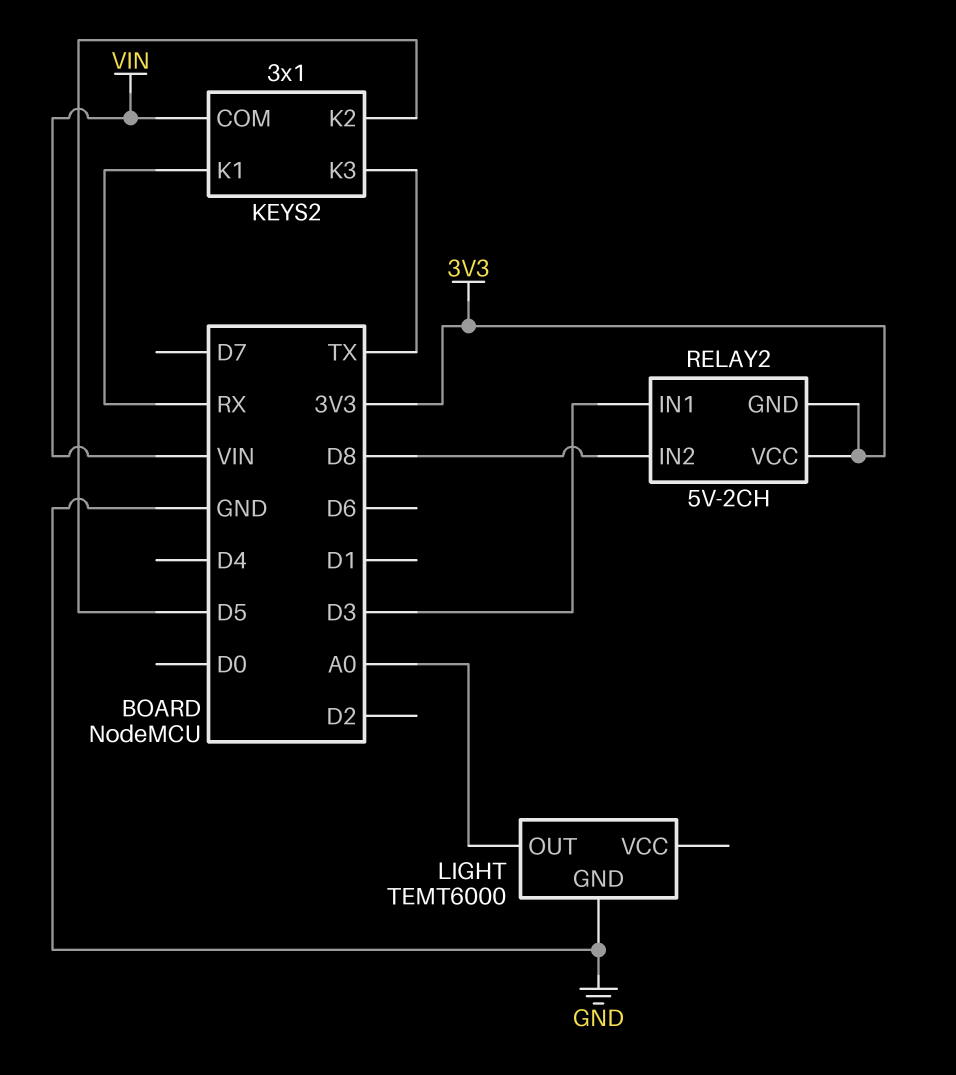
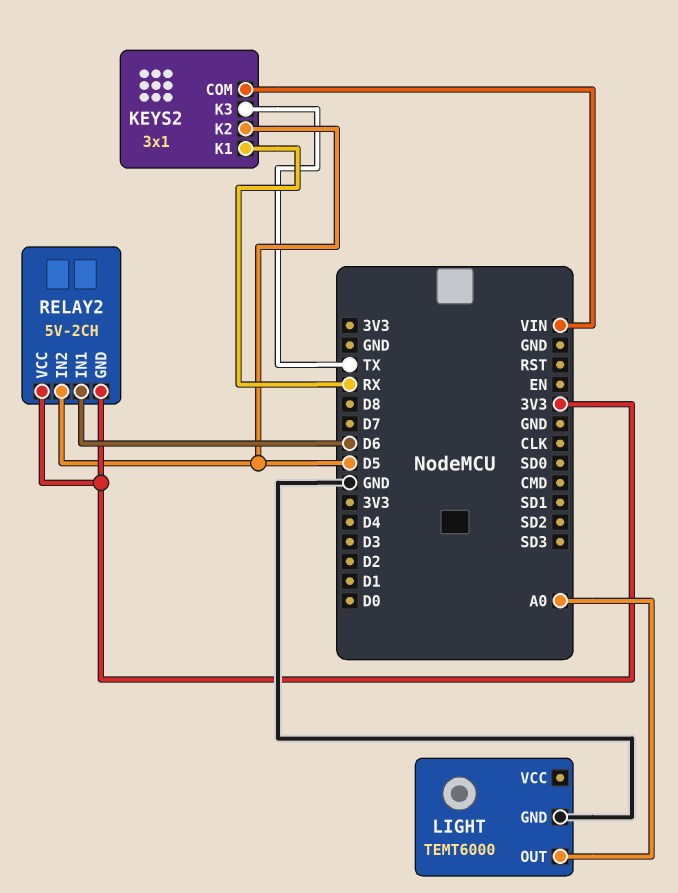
RELAY2 pin IN1: D3 -> D6
RELAY2 pin IN2: D8 -> D5

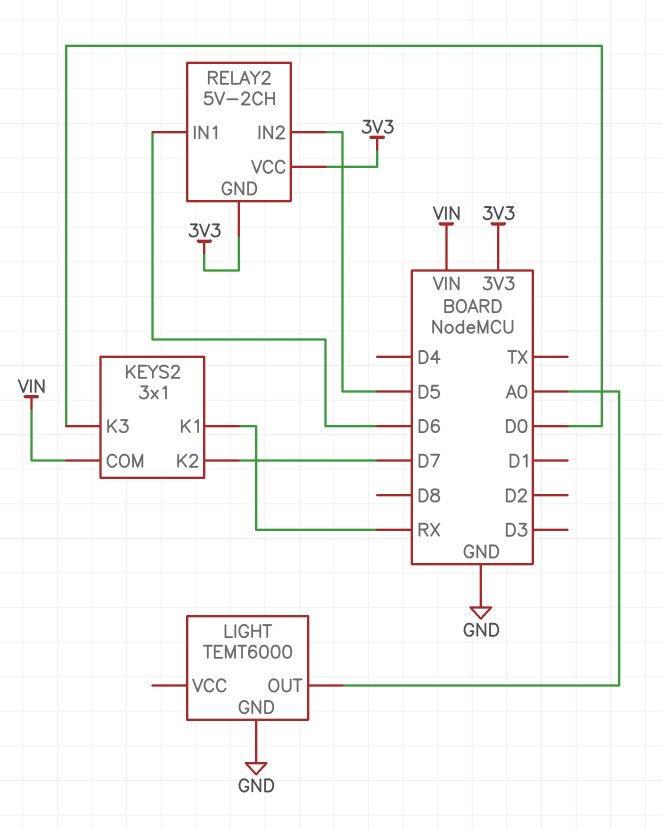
KEYS2 pin K2: D5 -> D7
KEYS2 pin K3: TX -> D0

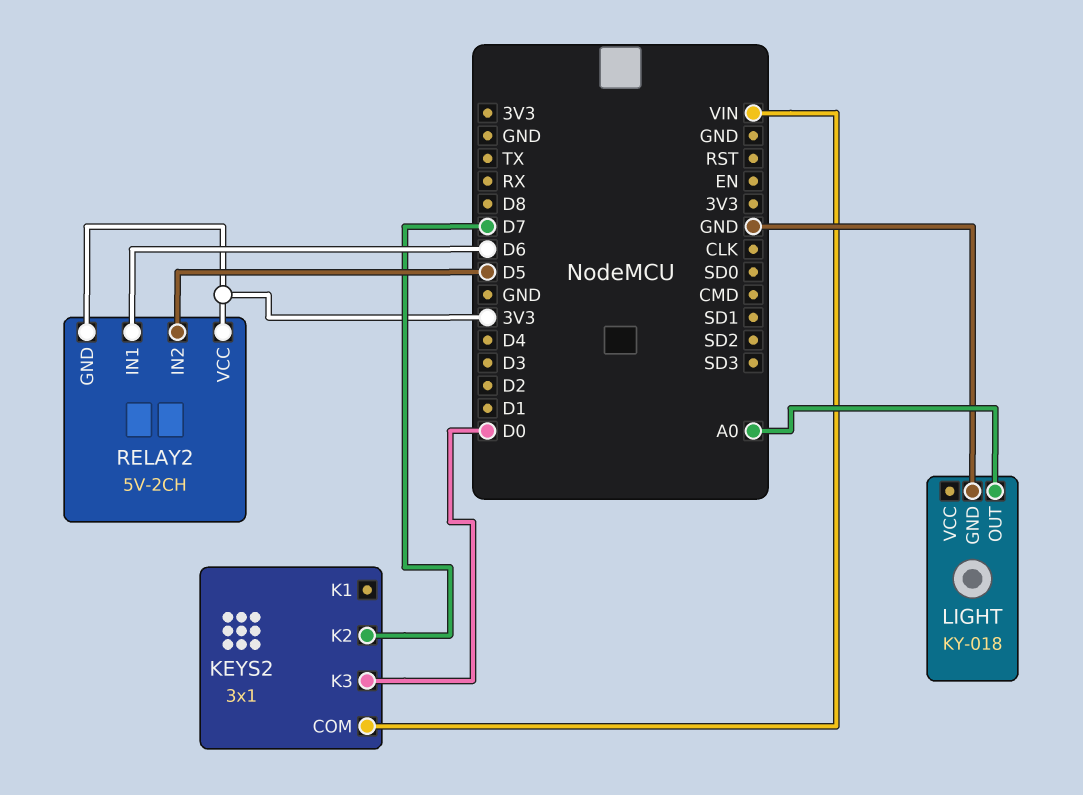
KEYS2 pin K1: RX -> none
LIGHT: TEMT6000 -> KY-018

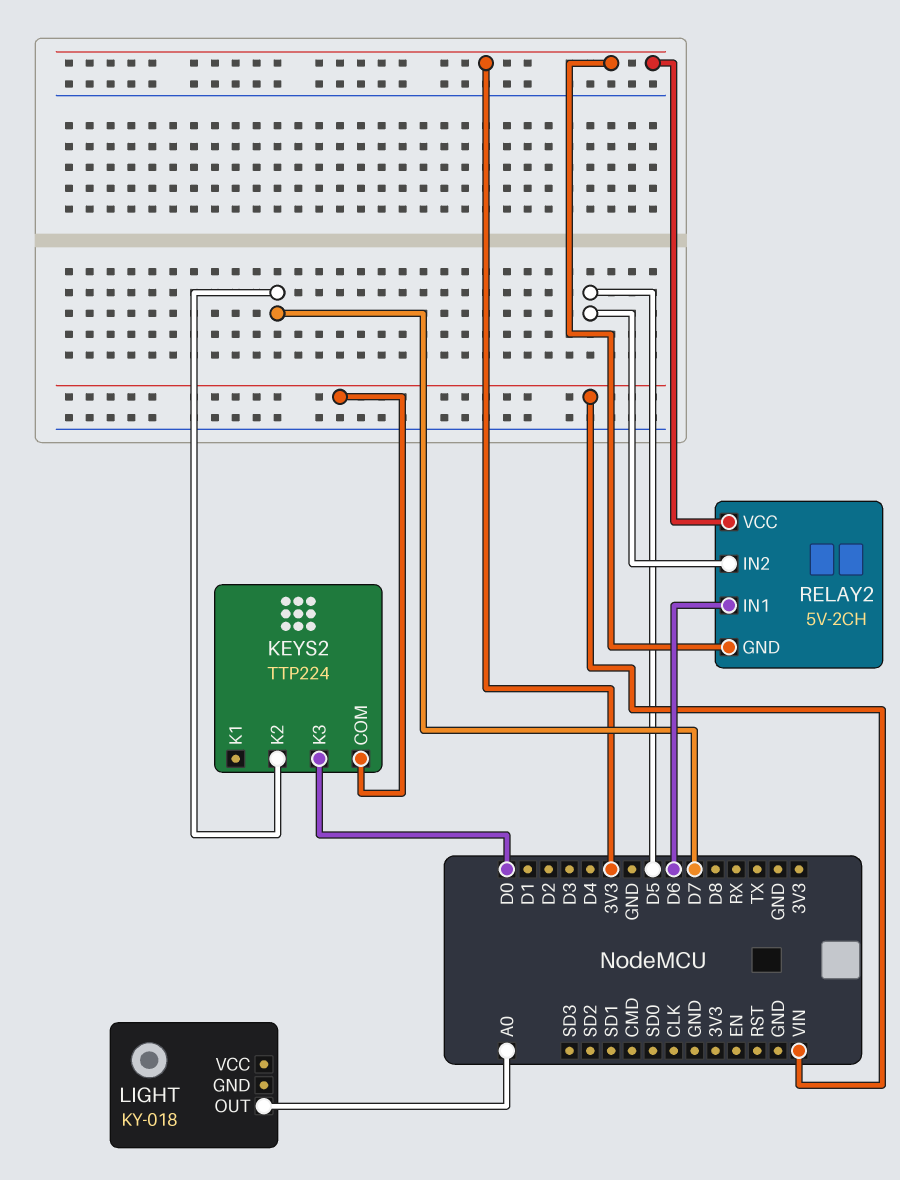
KEYS2: 3x1 -> TTP224
LIGHT pin GND: GND -> none

